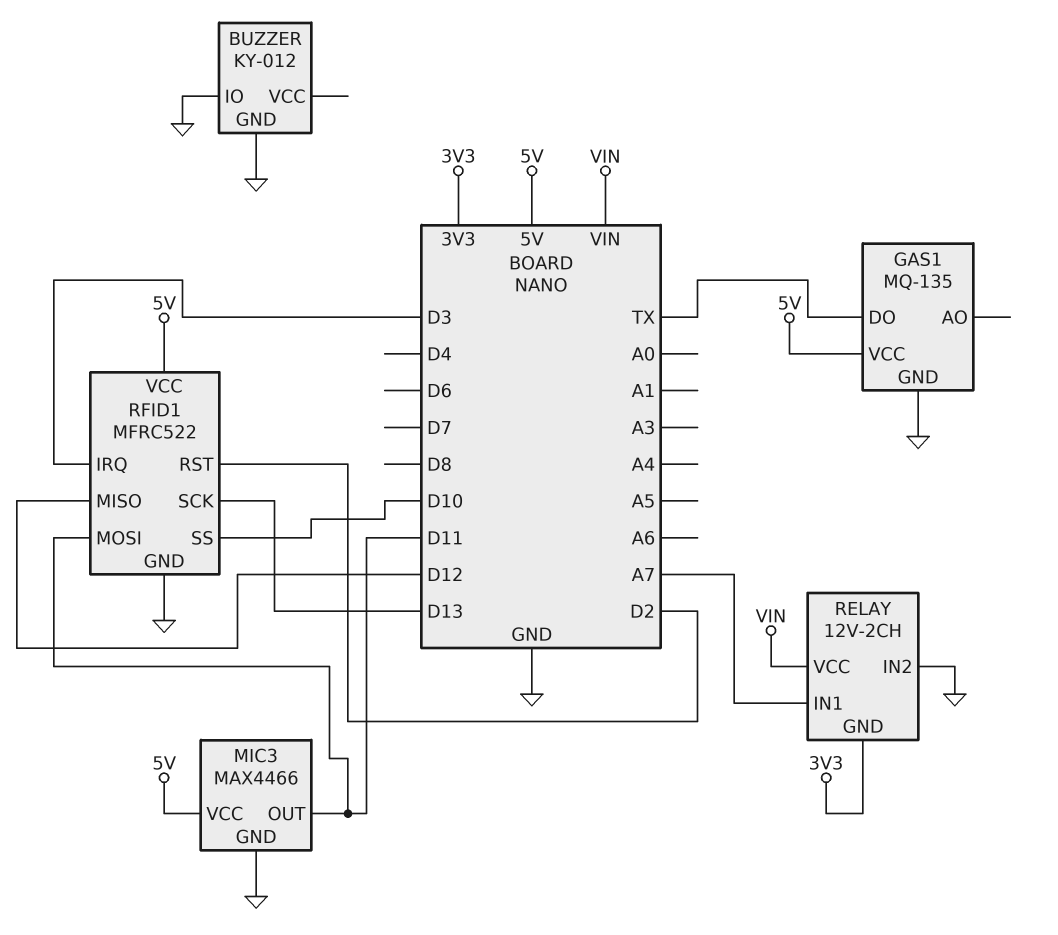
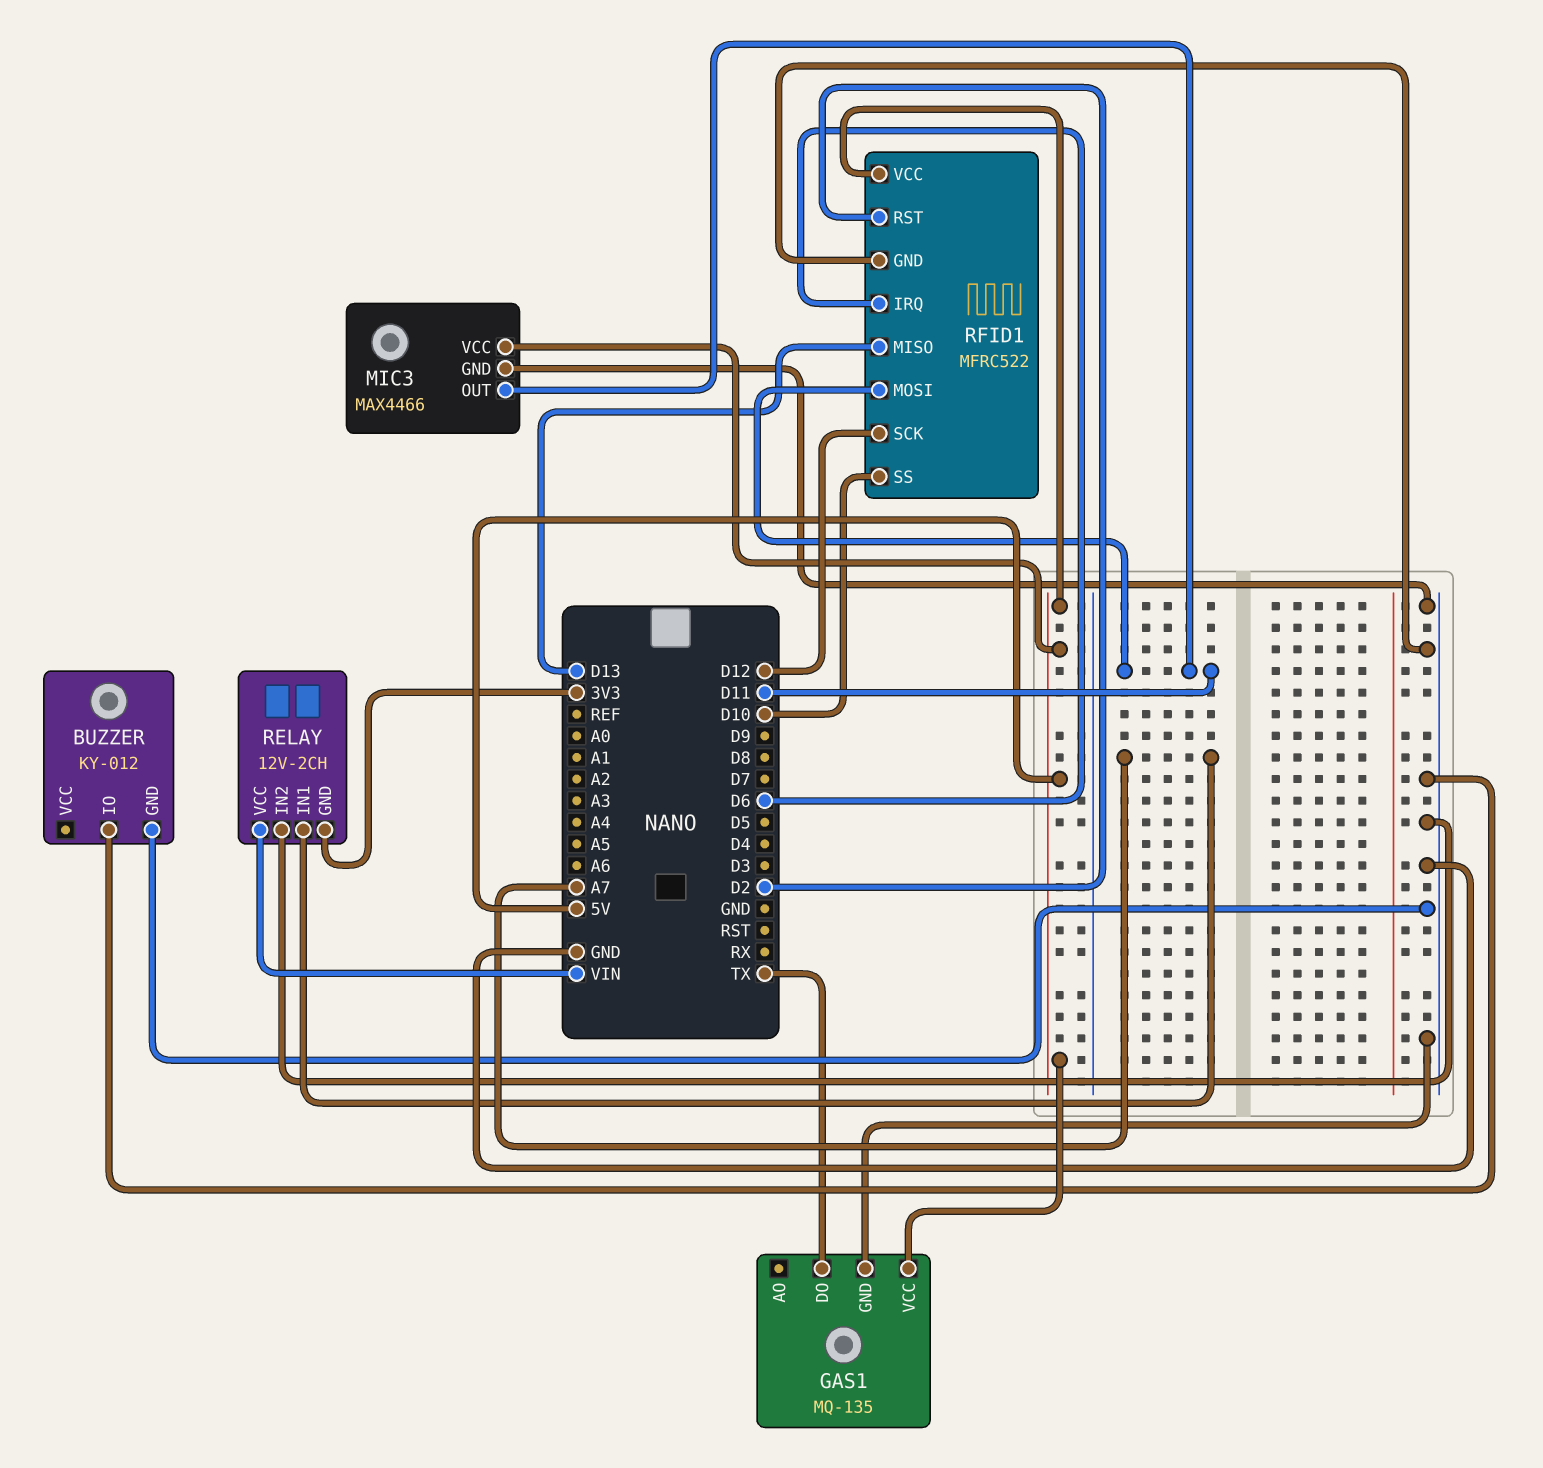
RFID1 pin IRQ: D3 -> D6
RFID1 pin MISO: D12 -> D13
RFID1 pin SCK: D13 -> D12

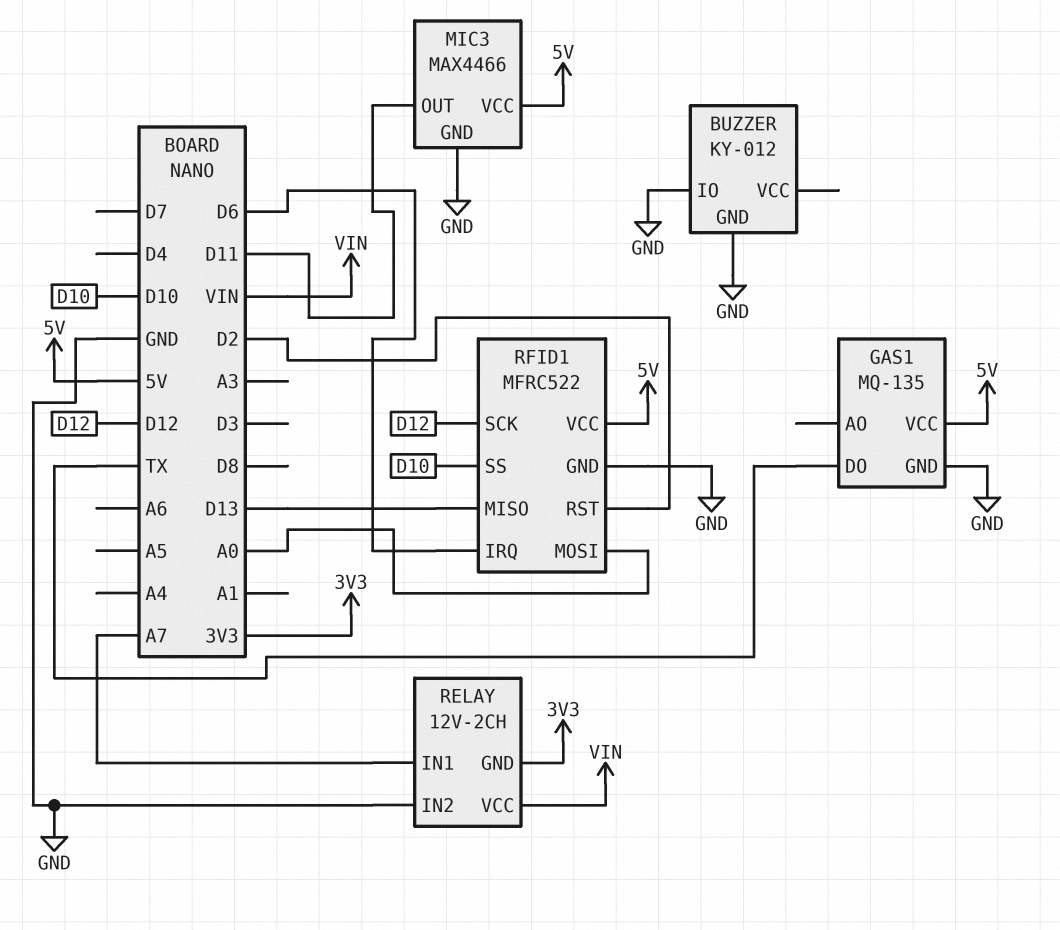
RFID1 pin MOSI: D11 -> A0

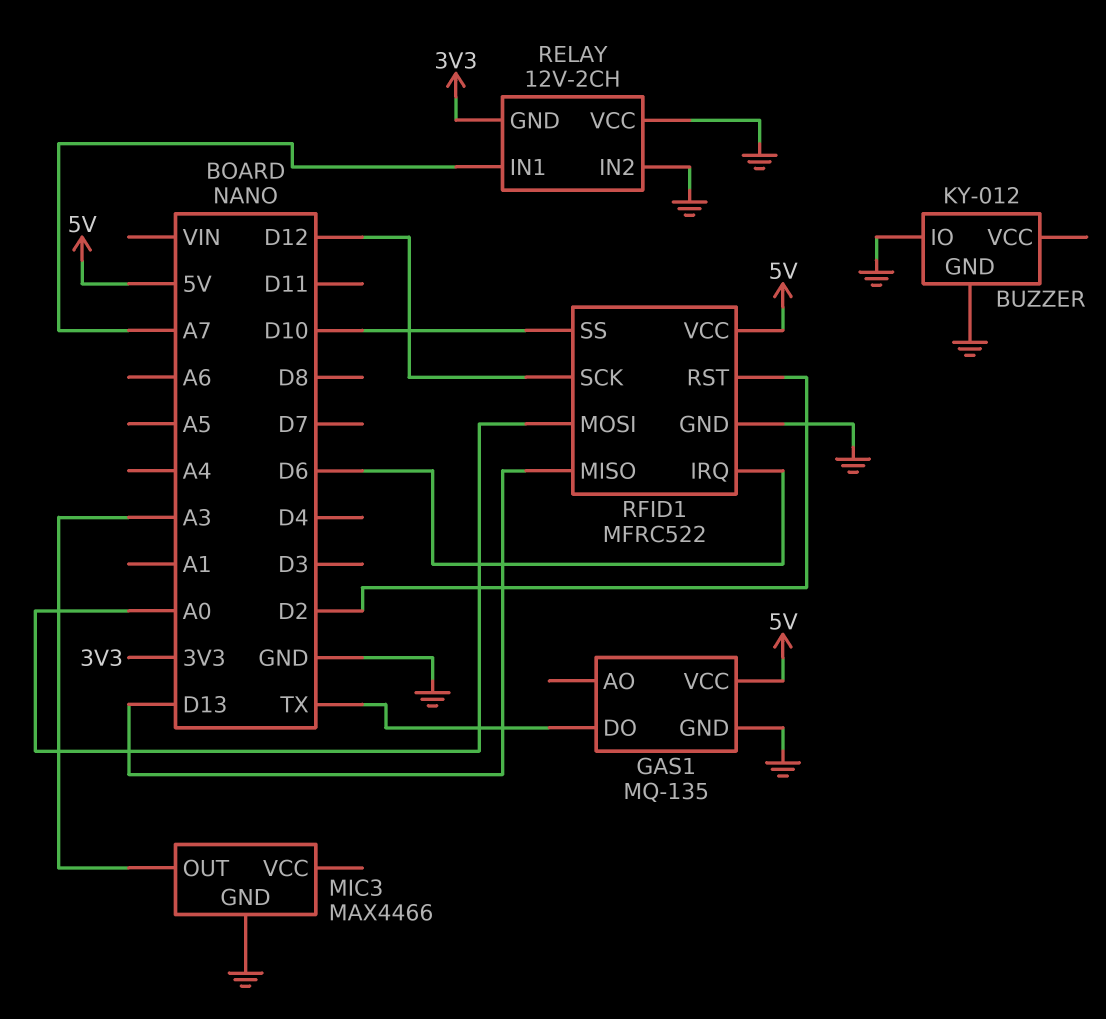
MIC3 pin OUT: D11 -> A3
MIC3 pin VCC: 5V -> none
RELAY pin VCC: VIN -> GND

